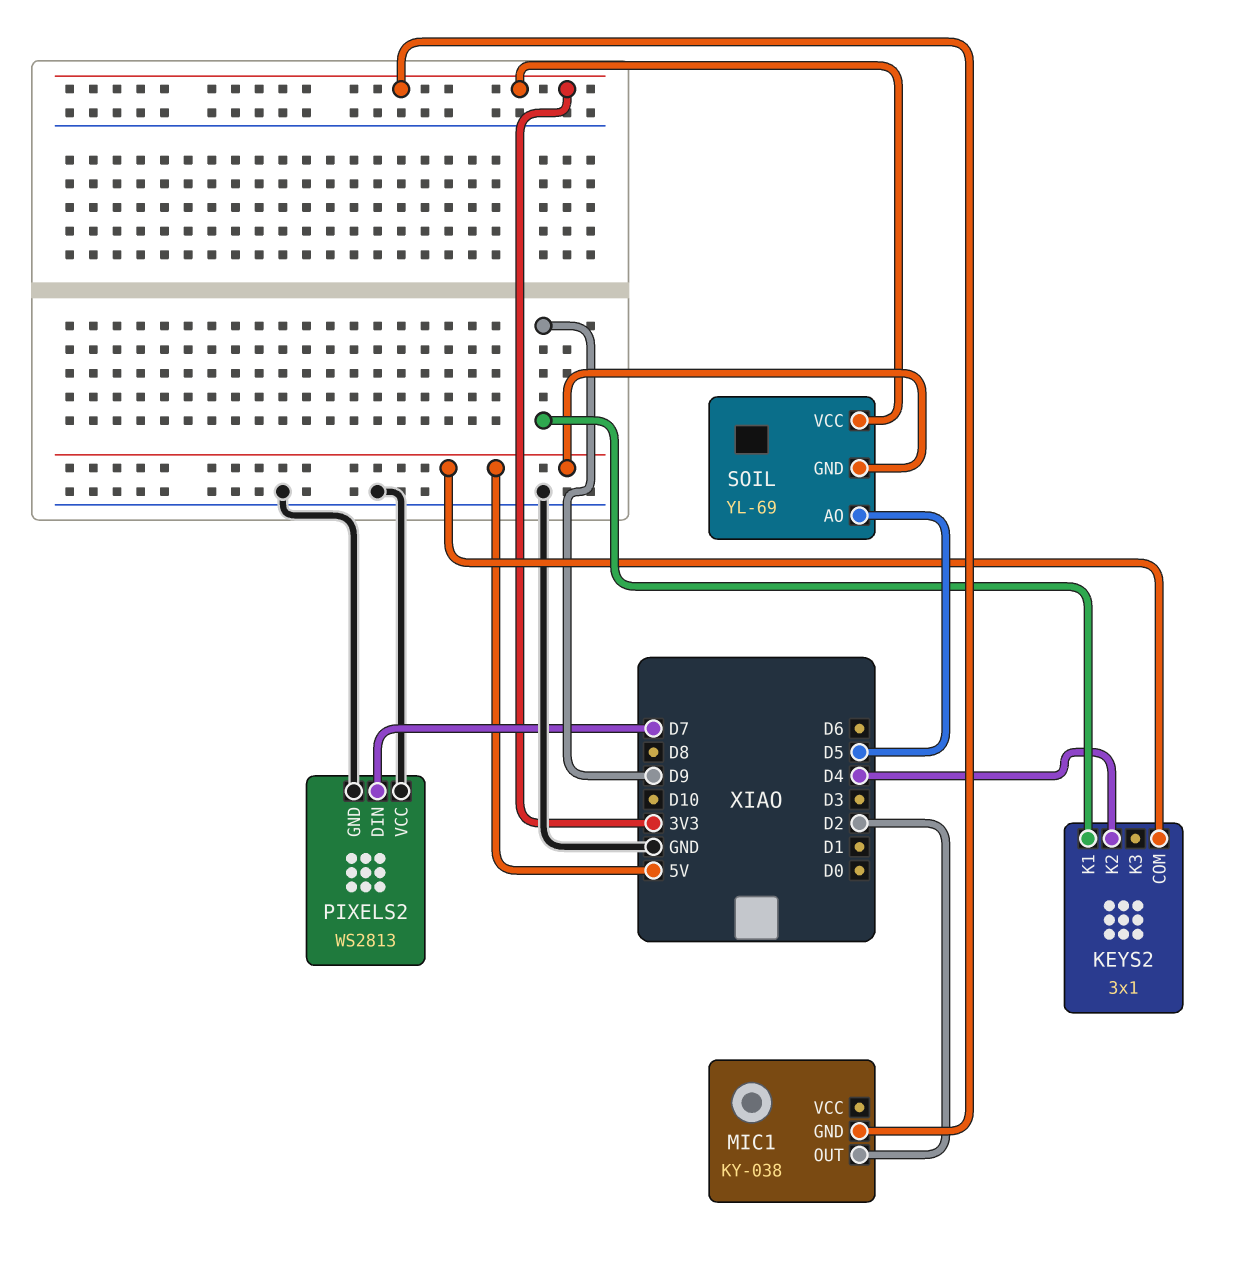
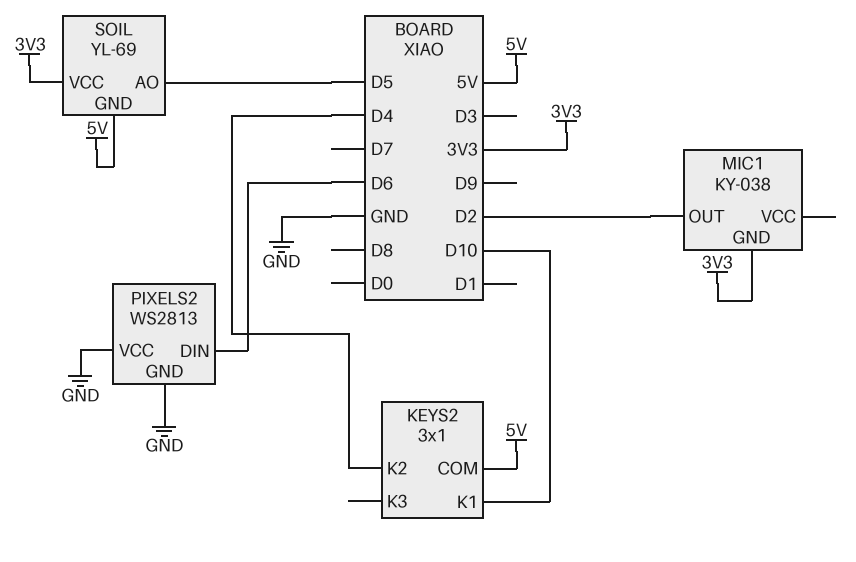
KEYS2 pin K1: D9 -> D10
PIXELS2 pin DIN: D7 -> D6

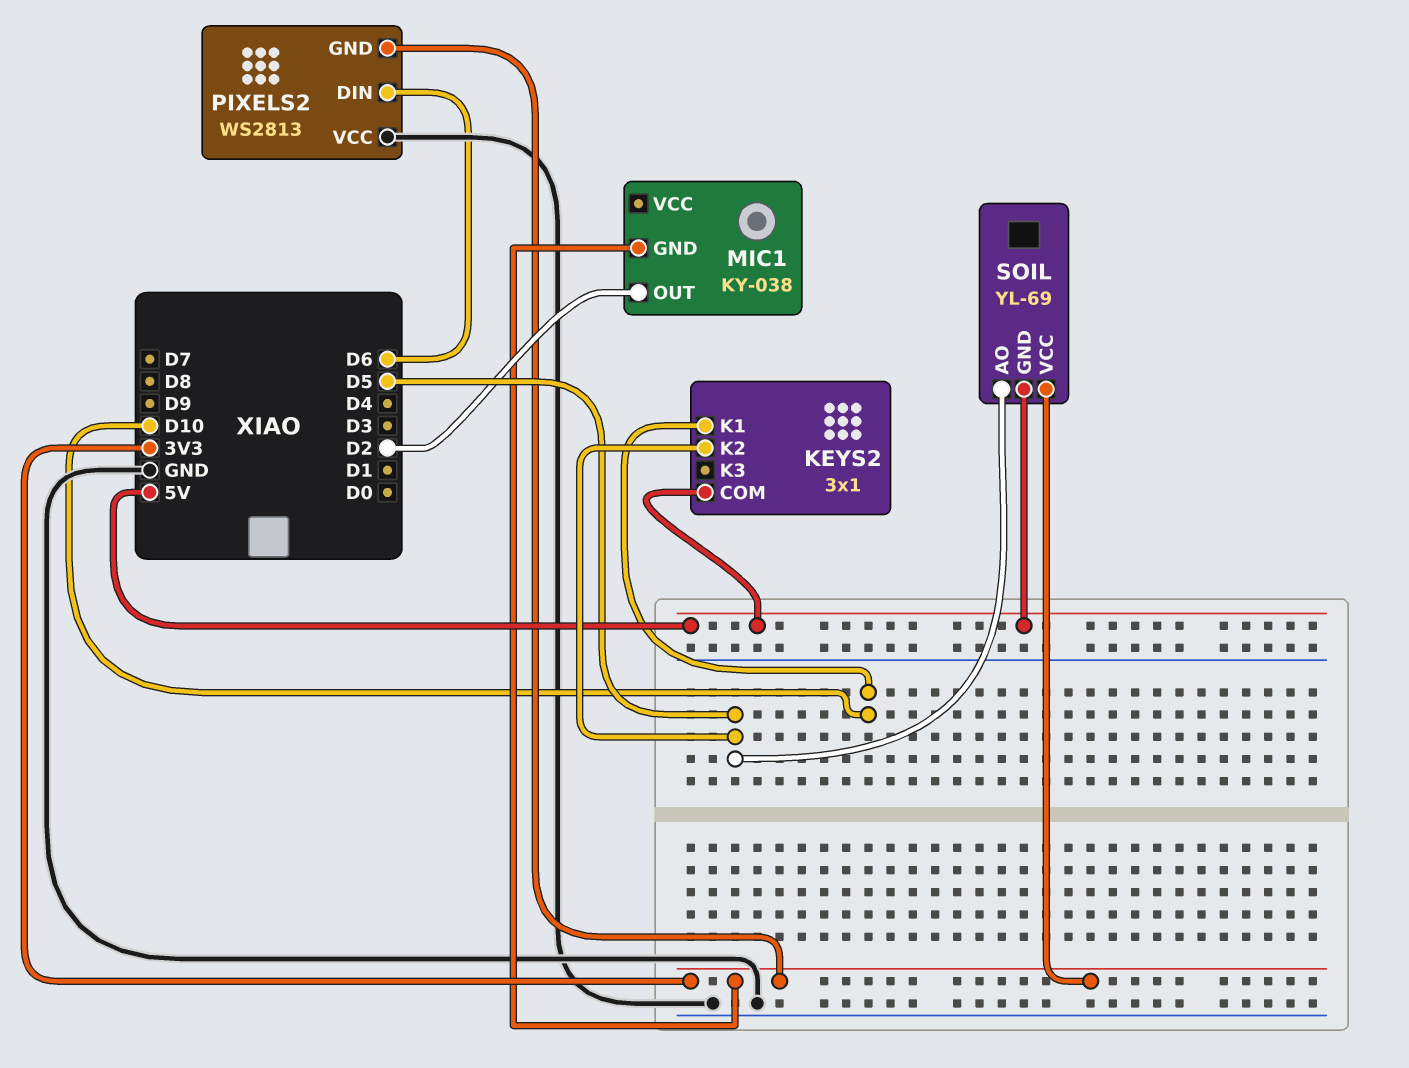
KEYS2 pin K2: D4 -> D5
PIXELS2 pin GND: GND -> 3V3

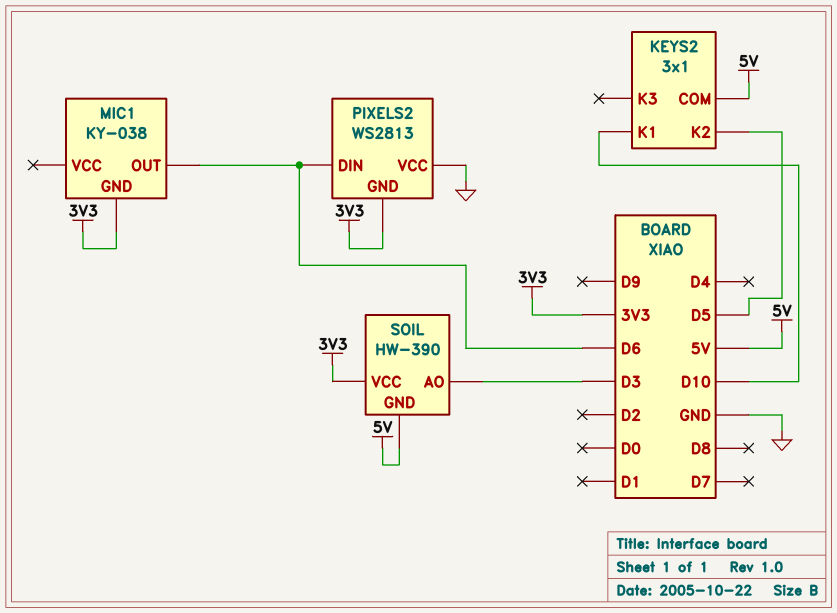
MIC1 pin OUT: D2 -> D6
SOIL: YL-69 -> HW-390
SOIL pin AO: D5 -> D3

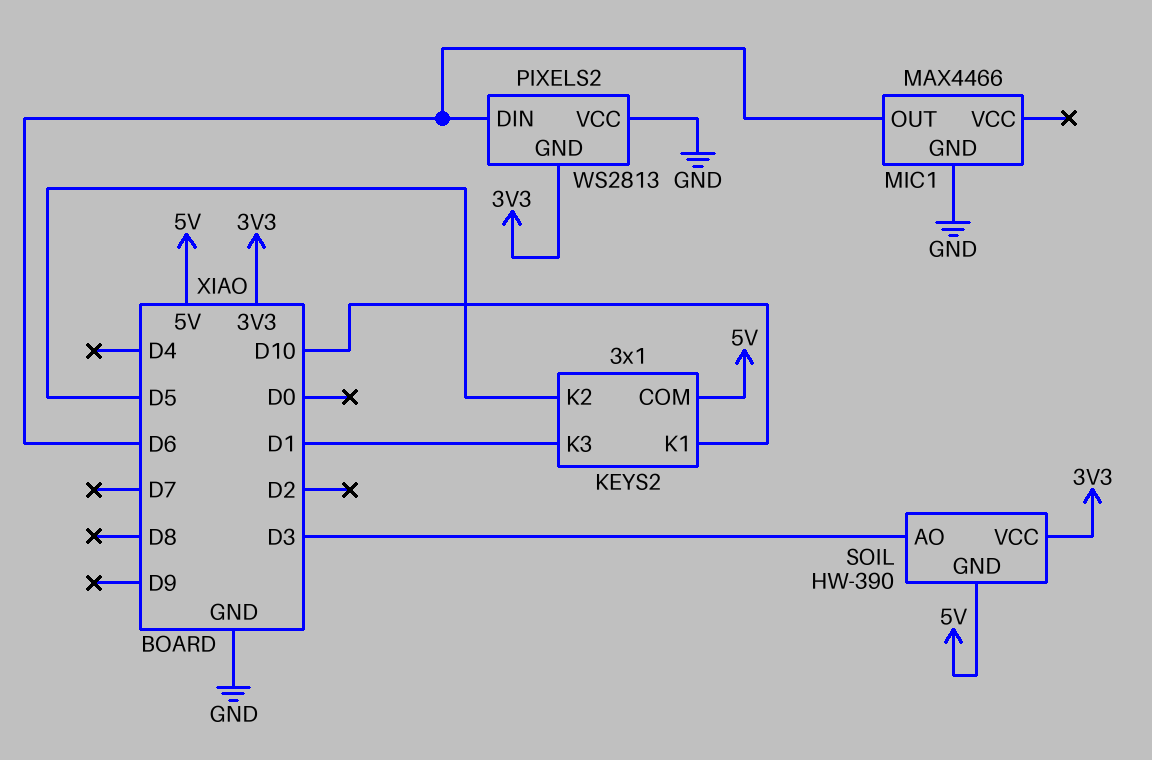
KEYS2 pin K3: none -> D1
MIC1: KY-038 -> MAX4466
MIC1 pin GND: 3V3 -> GND

